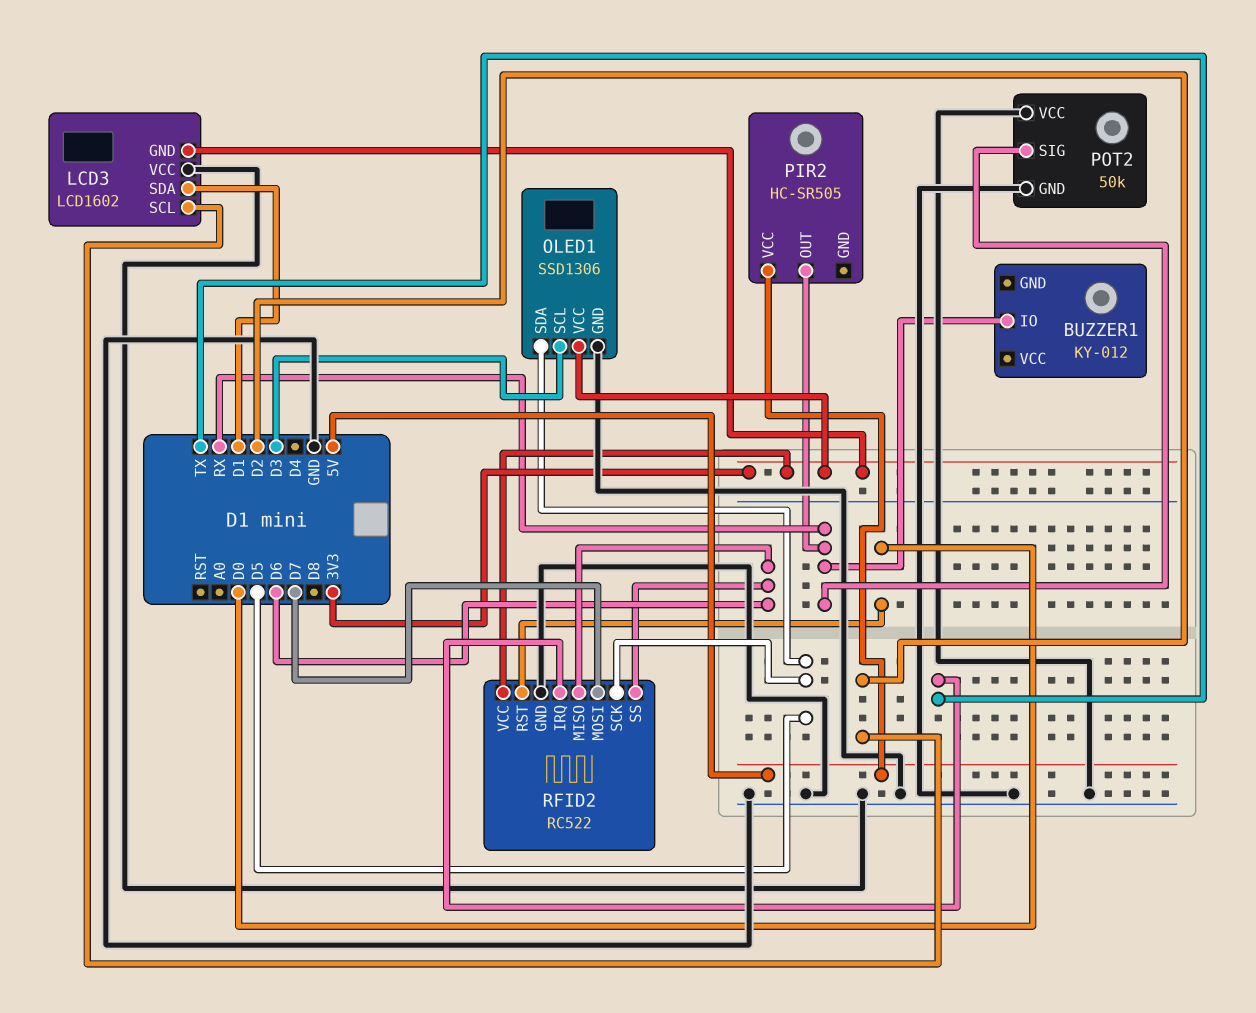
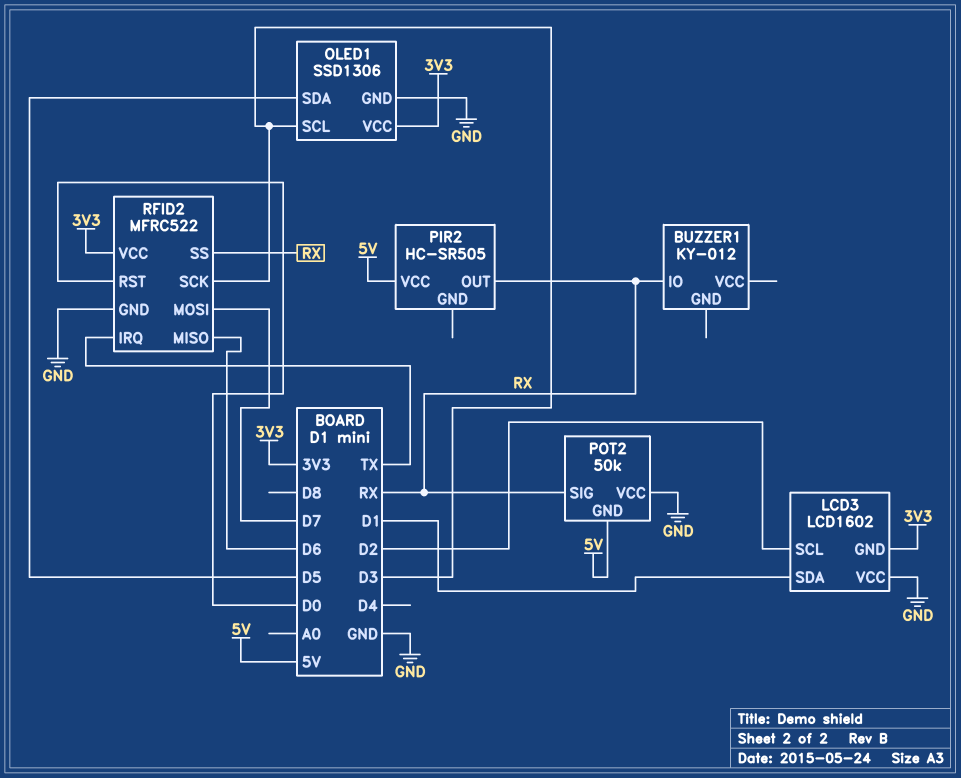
POT2 pin GND: GND -> 5V
RFID2: RC522 -> MFRC522
RFID2 pin SCK: D5 -> D3
RFID2 pin SS: D6 -> RX

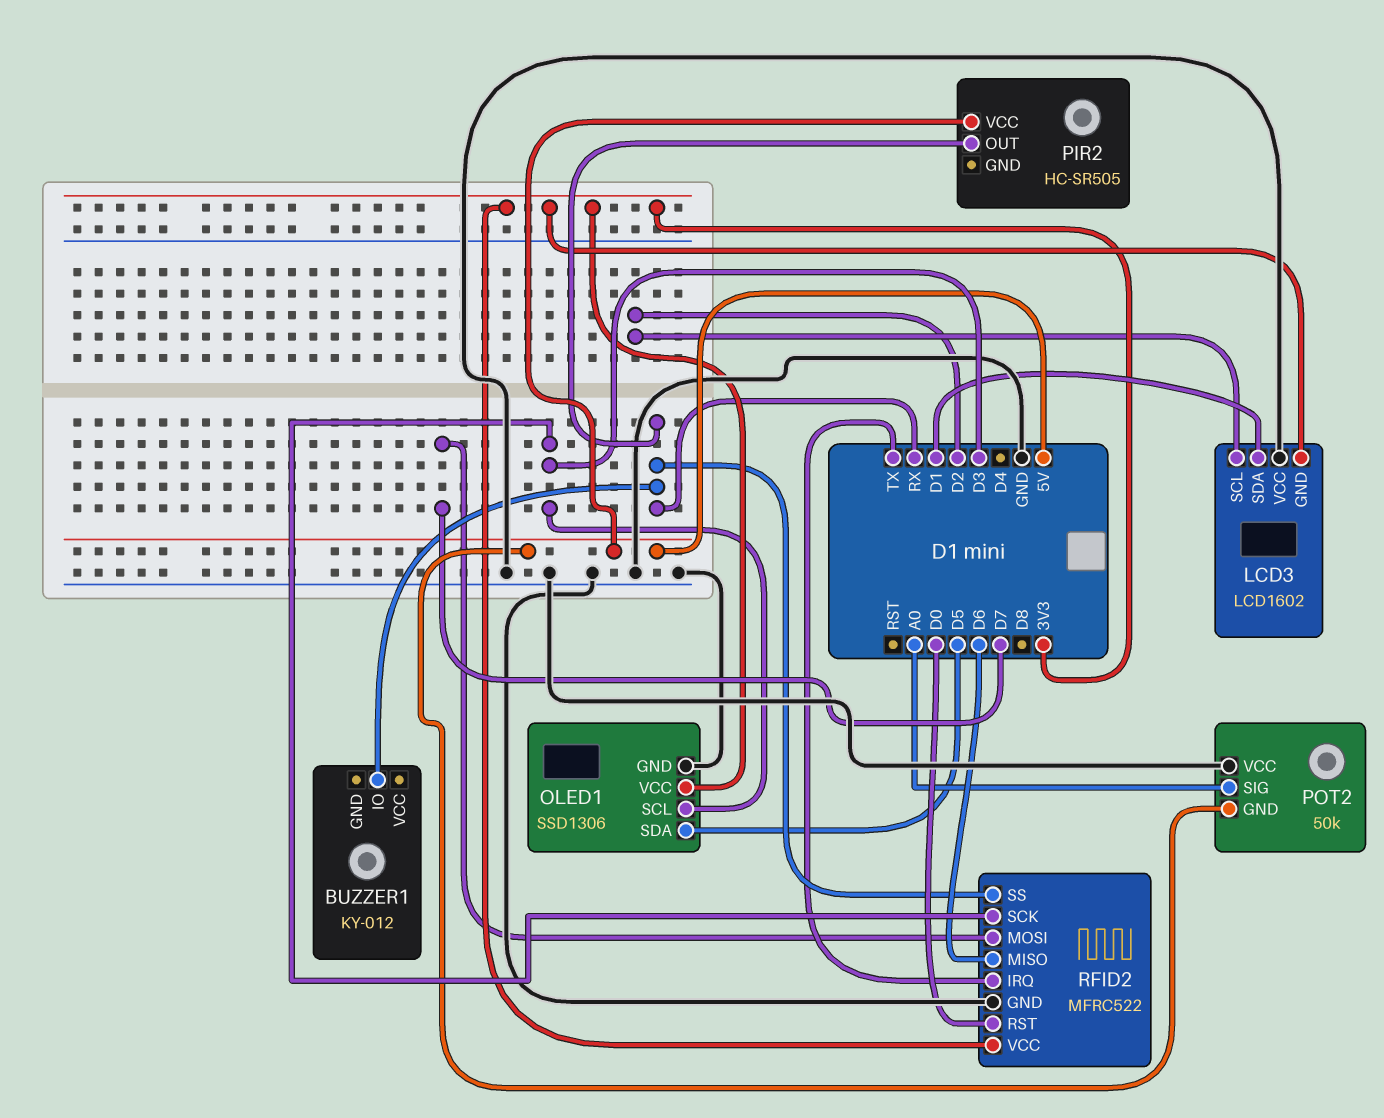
POT2 pin SIG: RX -> A0

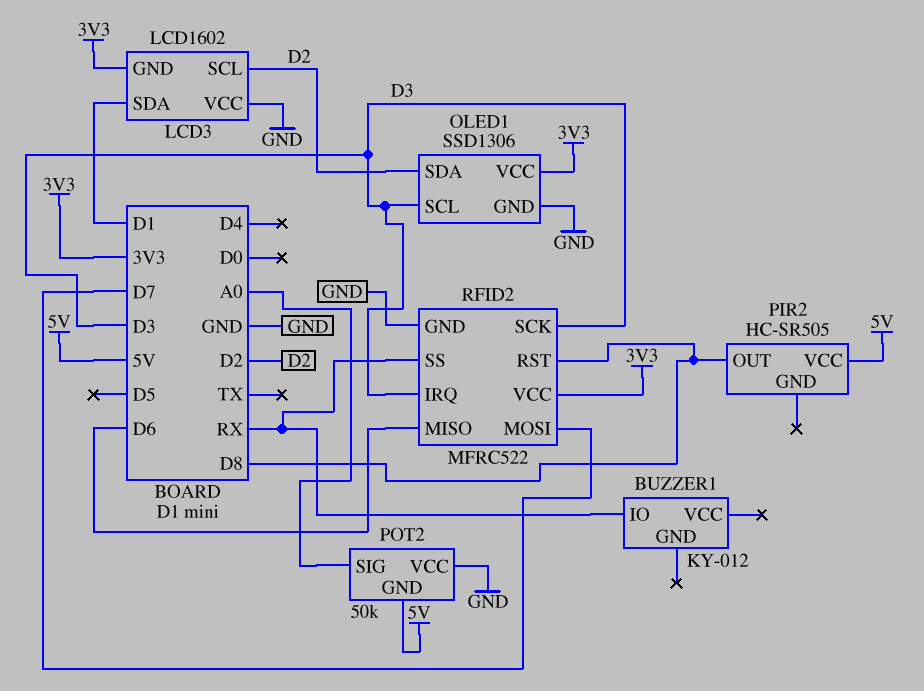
OLED1 pin SDA: D5 -> D2
PIR2 pin OUT: RX -> D8
RFID2 pin IRQ: TX -> D3
RFID2 pin RST: D0 -> D8

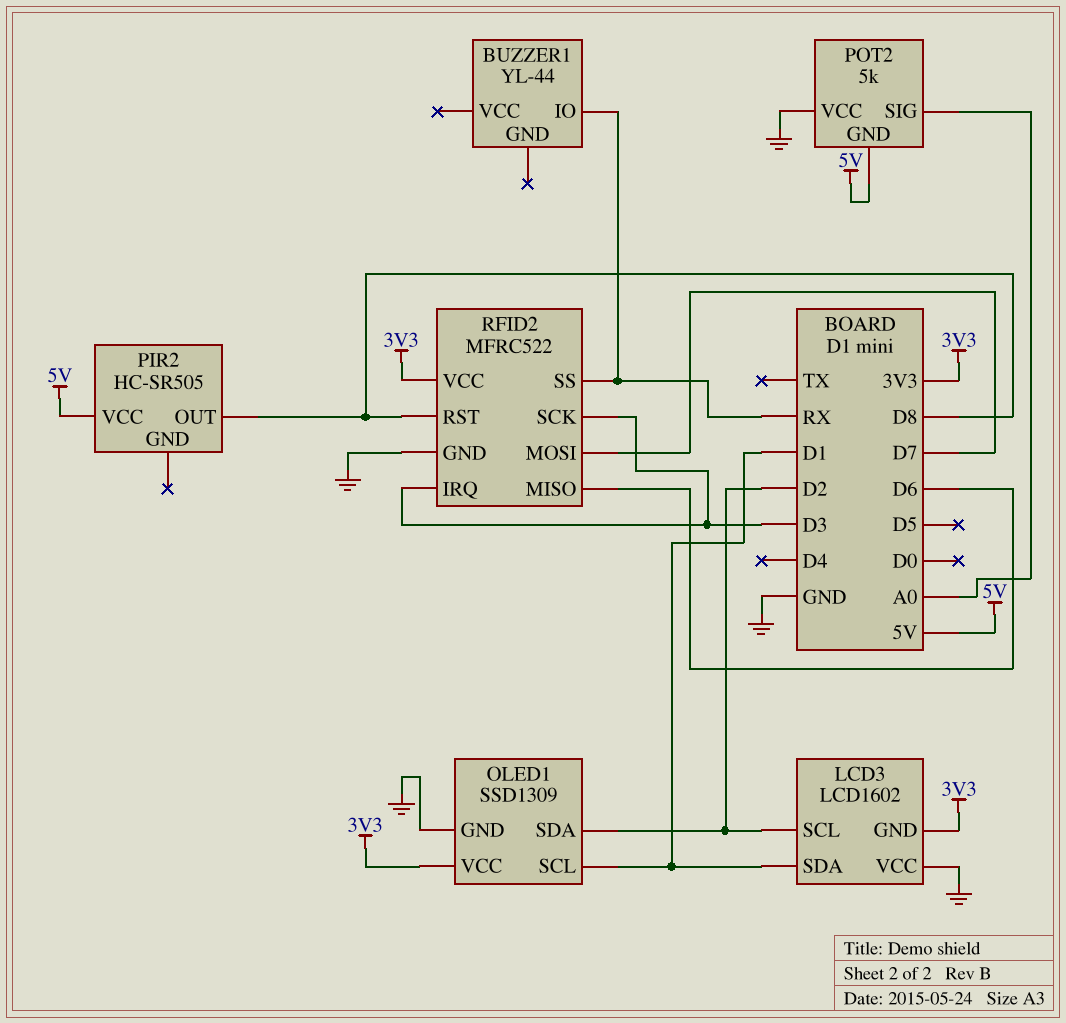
BUZZER1: KY-012 -> YL-44
OLED1: SSD1306 -> SSD1309
OLED1 pin SCL: D3 -> D1
POT2: 50k -> 5k

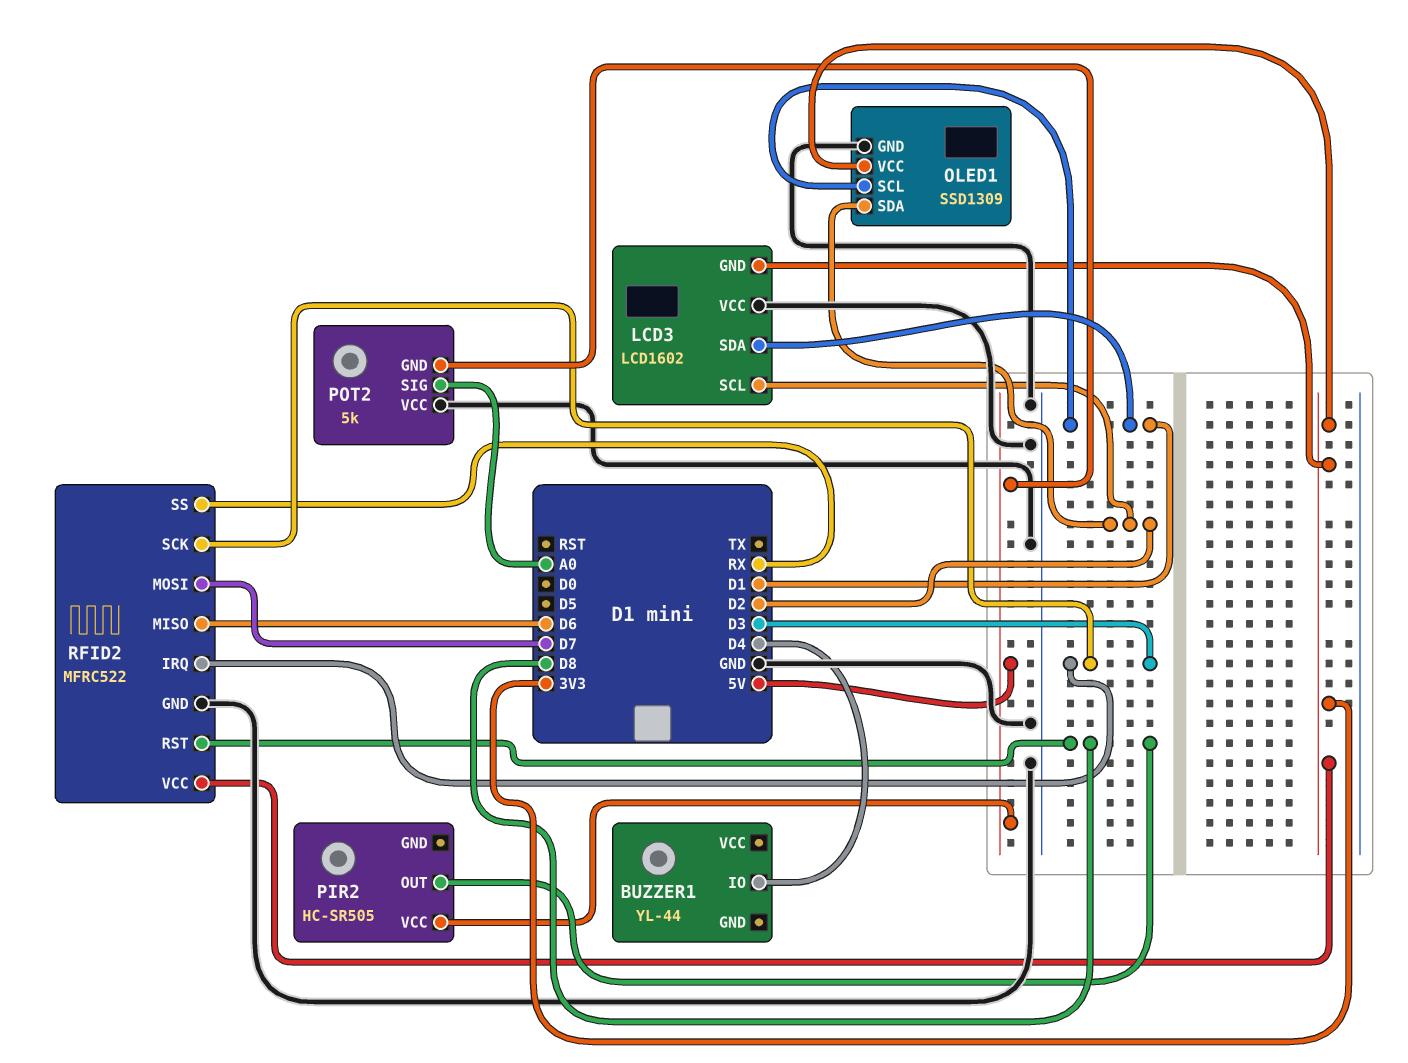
BUZZER1 pin IO: RX -> D4

